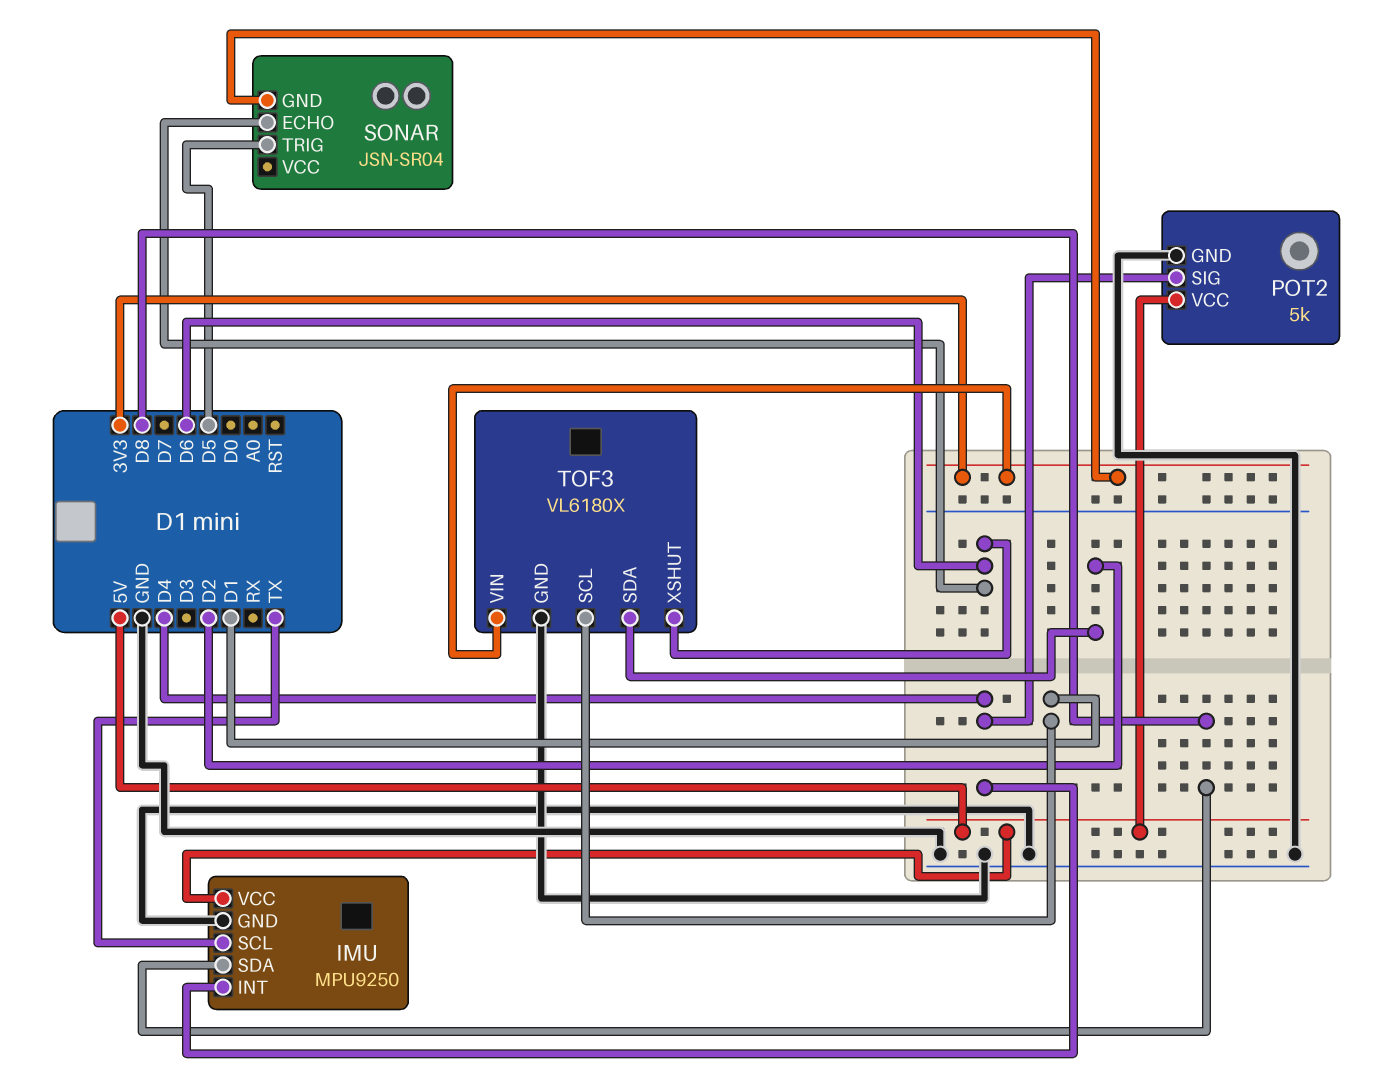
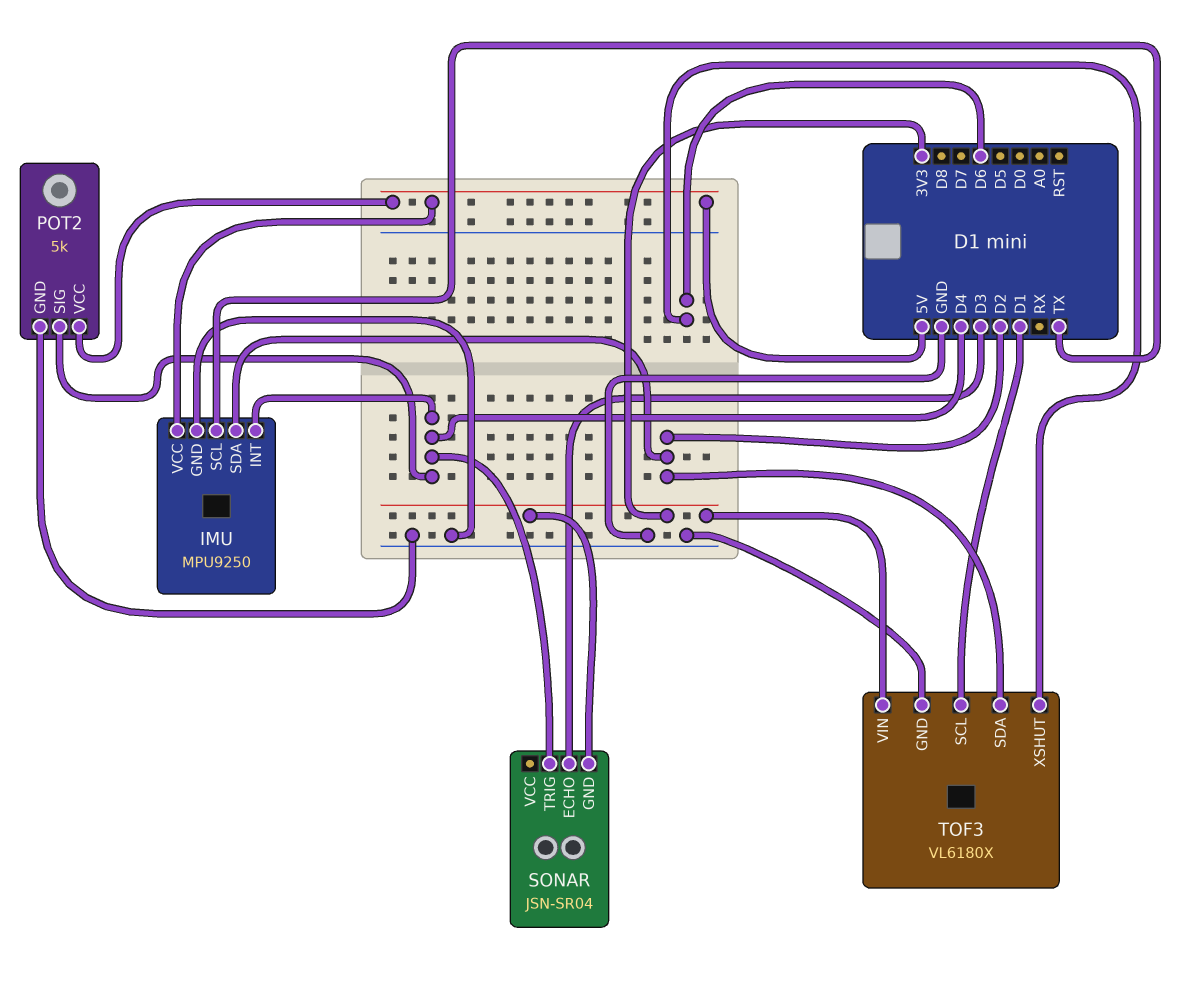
IMU pin SDA: D8 -> D2
SONAR pin ECHO: D6 -> D3
SONAR pin TRIG: D5 -> D4

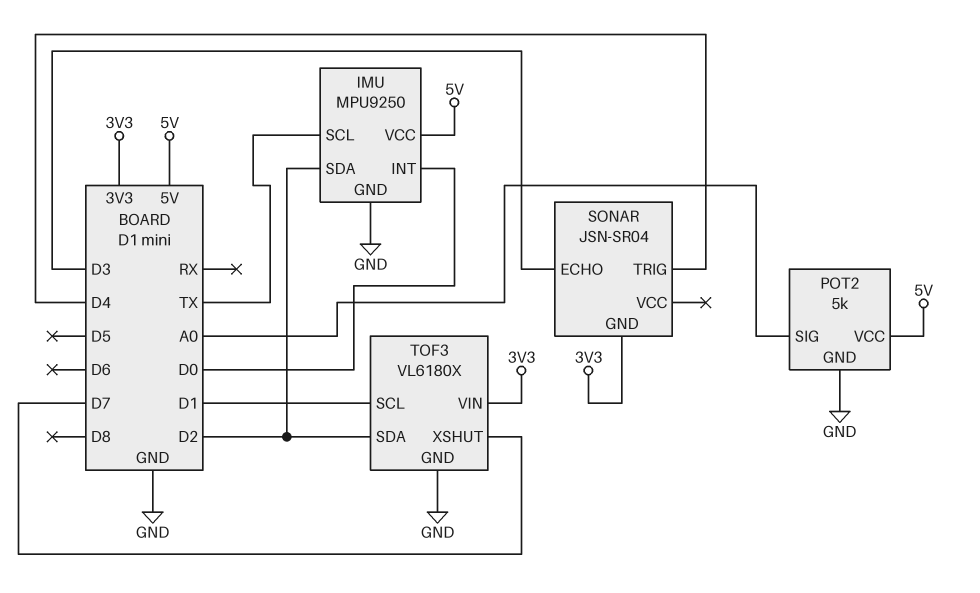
IMU pin INT: D4 -> D0
POT2 pin SIG: D4 -> A0
TOF3 pin XSHUT: D6 -> D7

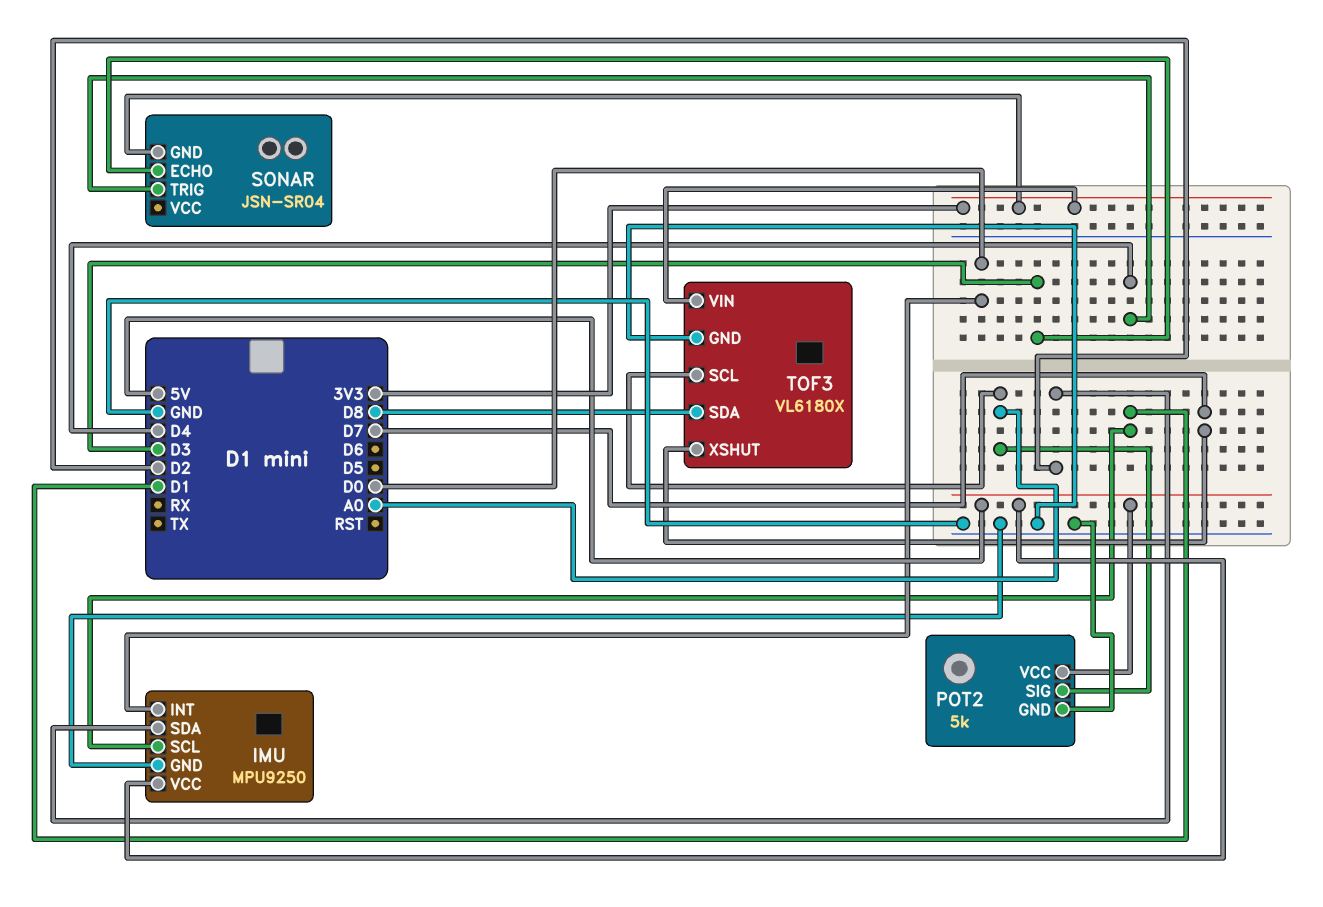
IMU pin SCL: TX -> D1
TOF3 pin SCL: D1 -> A0
TOF3 pin SDA: D2 -> D8

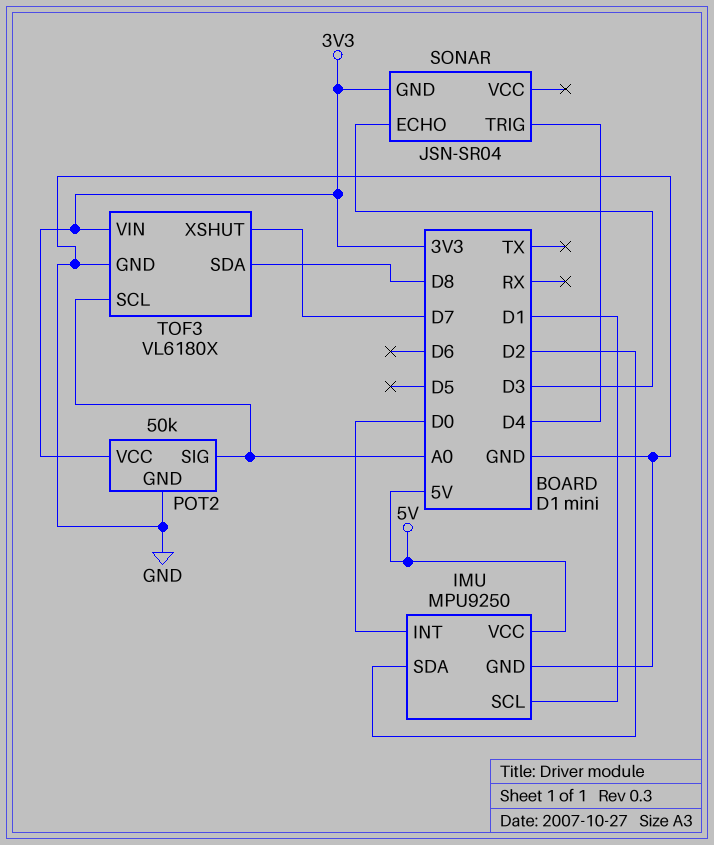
POT2: 5k -> 50k
POT2 pin VCC: 5V -> 3V3

